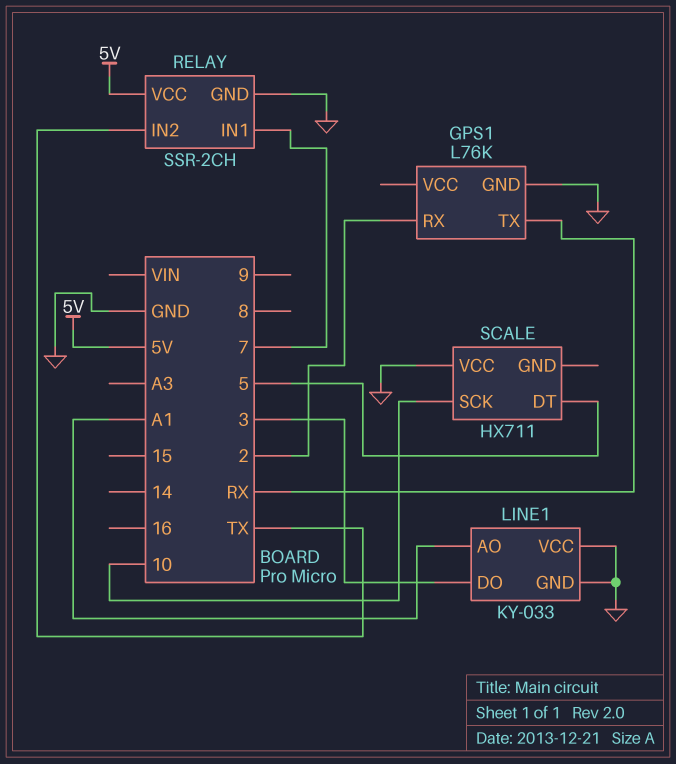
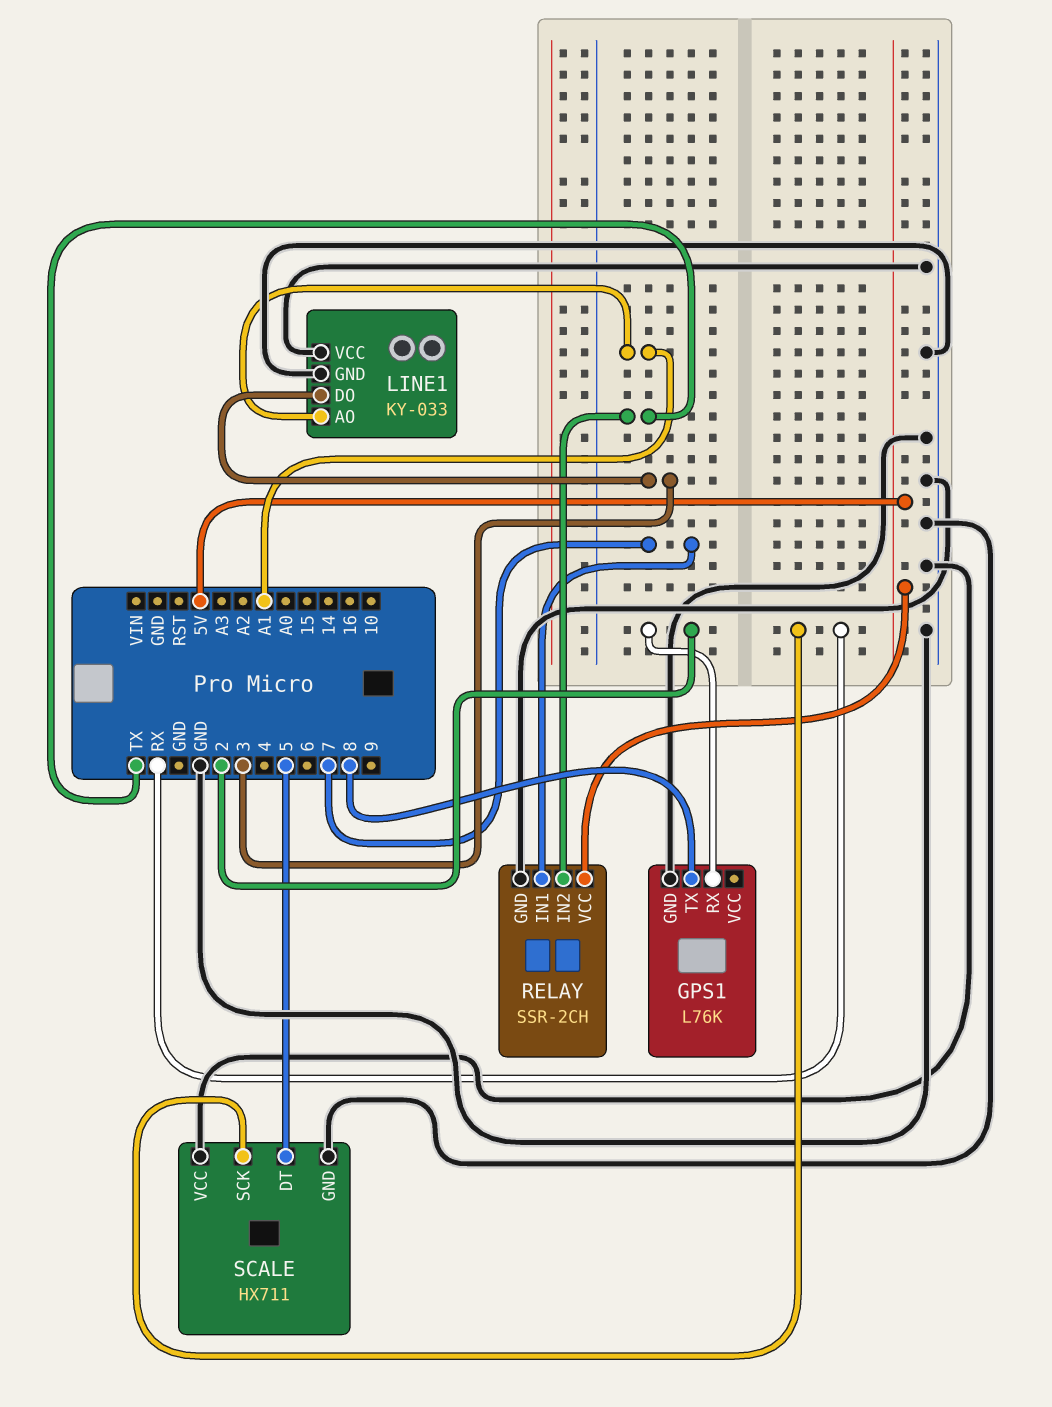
GPS1 pin TX: RX -> 8
SCALE pin GND: none -> GND
SCALE pin SCK: 10 -> RX

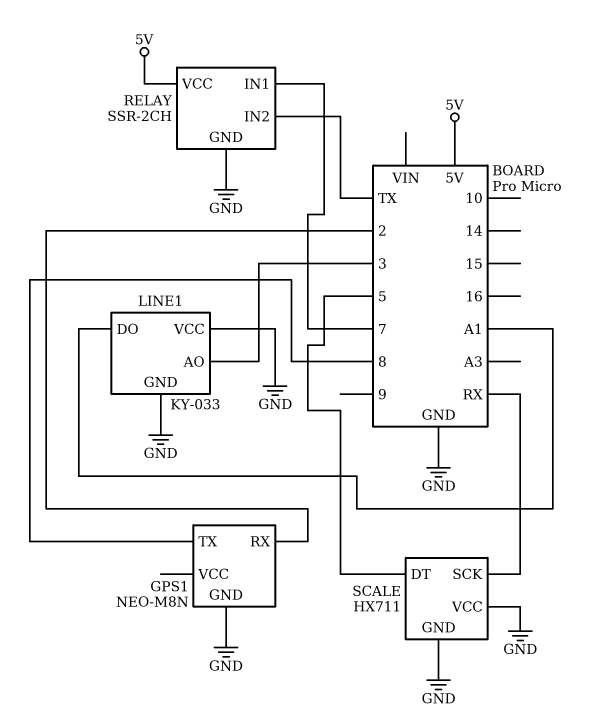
GPS1: L76K -> NEO-M8N
LINE1 pin AO: A1 -> 3
LINE1 pin DO: 3 -> A1

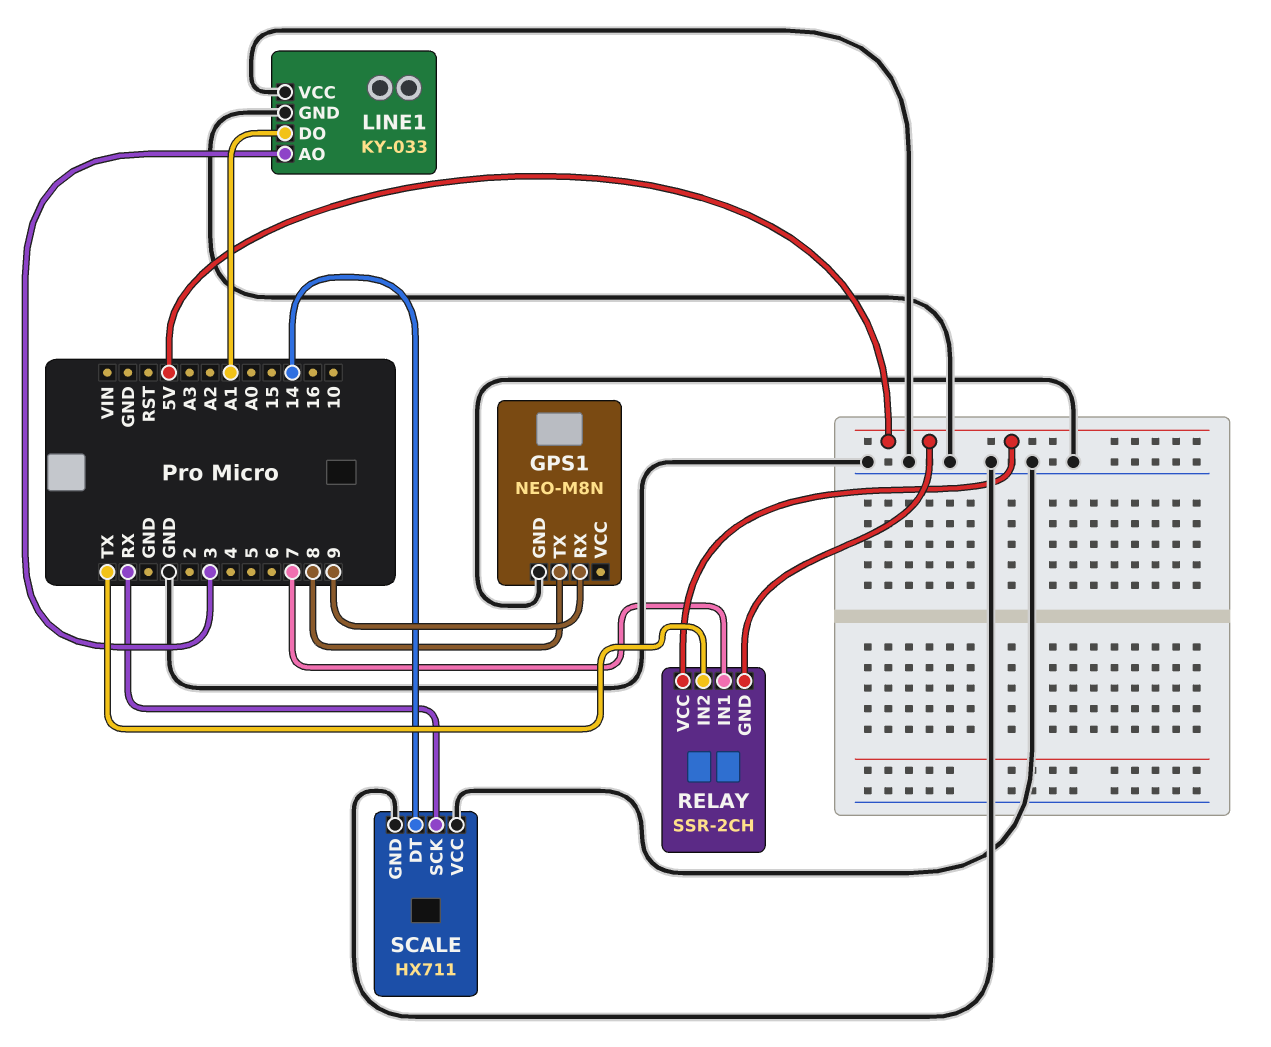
GPS1 pin RX: 2 -> 9
RELAY pin GND: GND -> 5V
SCALE pin DT: 5 -> 14

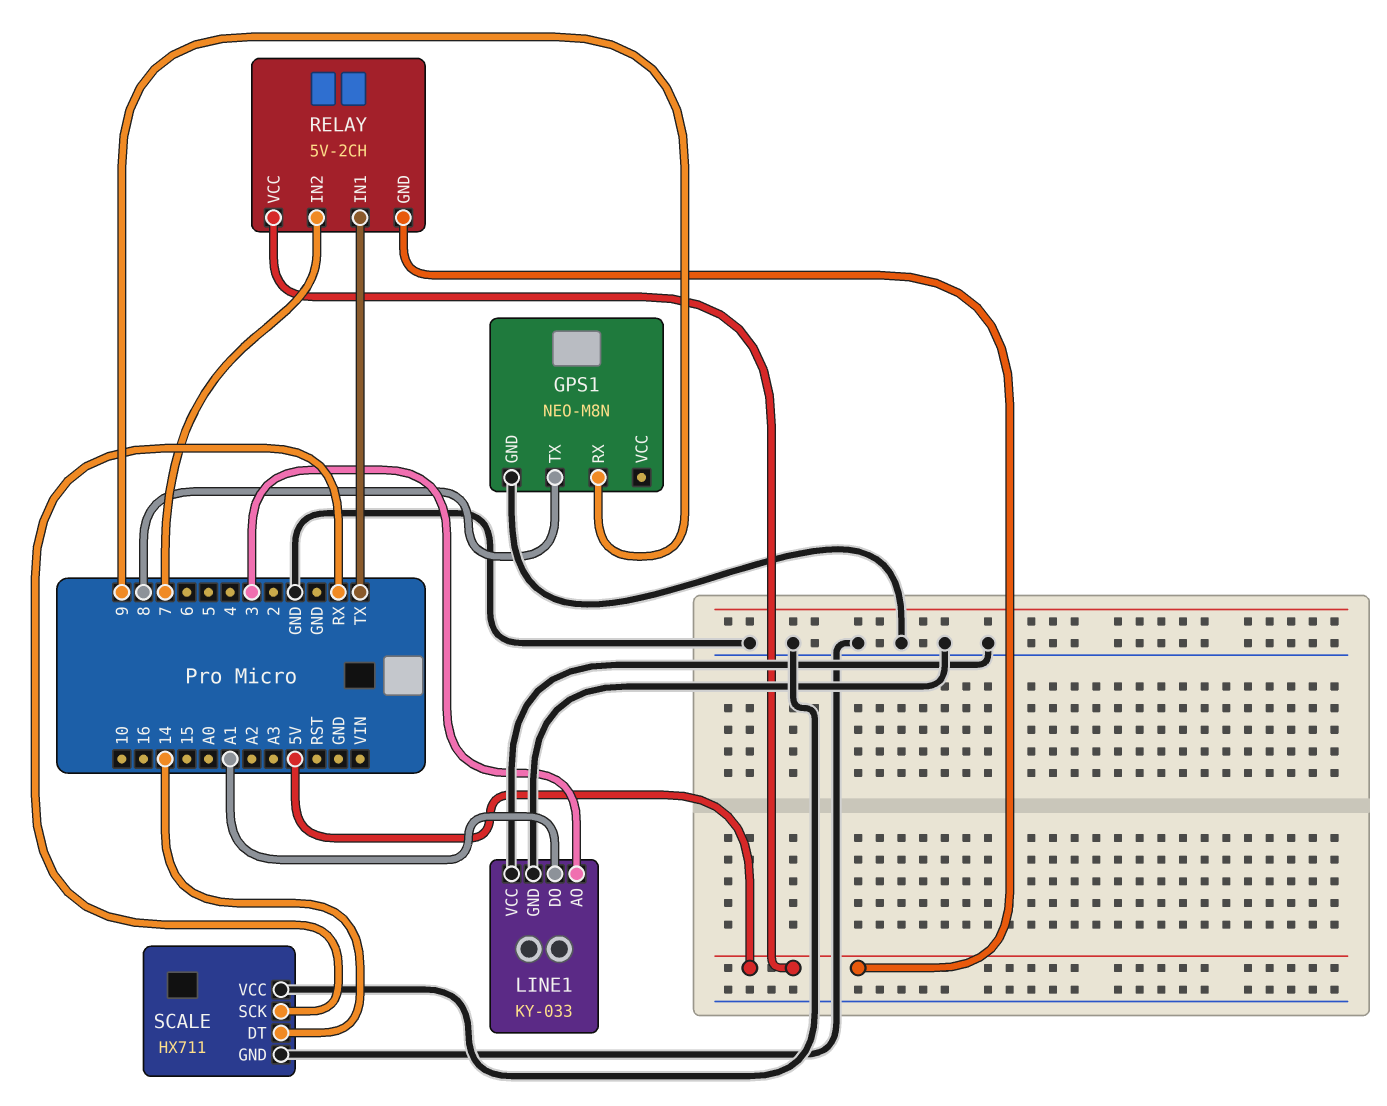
RELAY: SSR-2CH -> 5V-2CH
RELAY pin IN1: 7 -> TX
RELAY pin IN2: TX -> 7

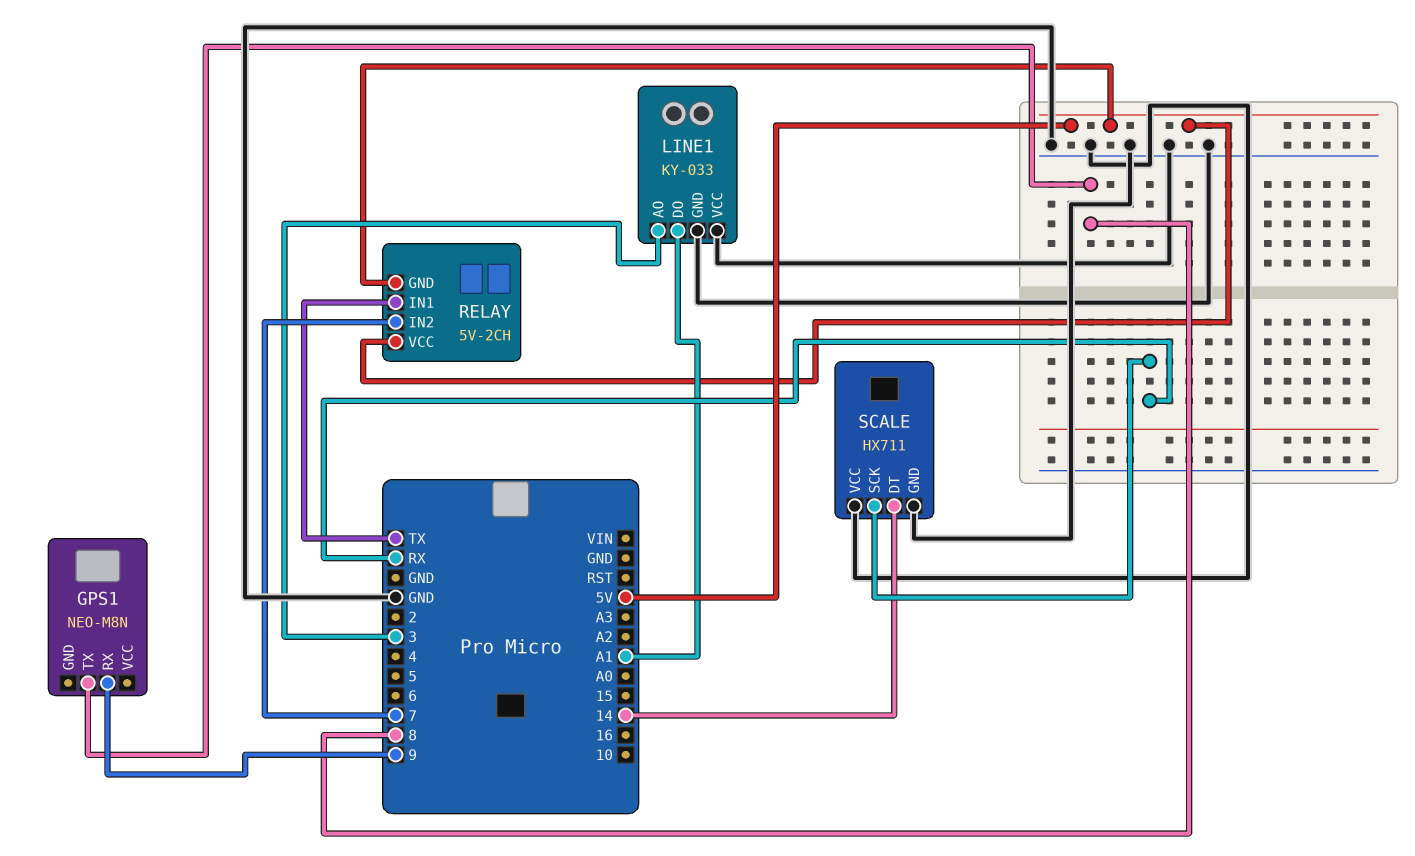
GPS1 pin GND: GND -> none

